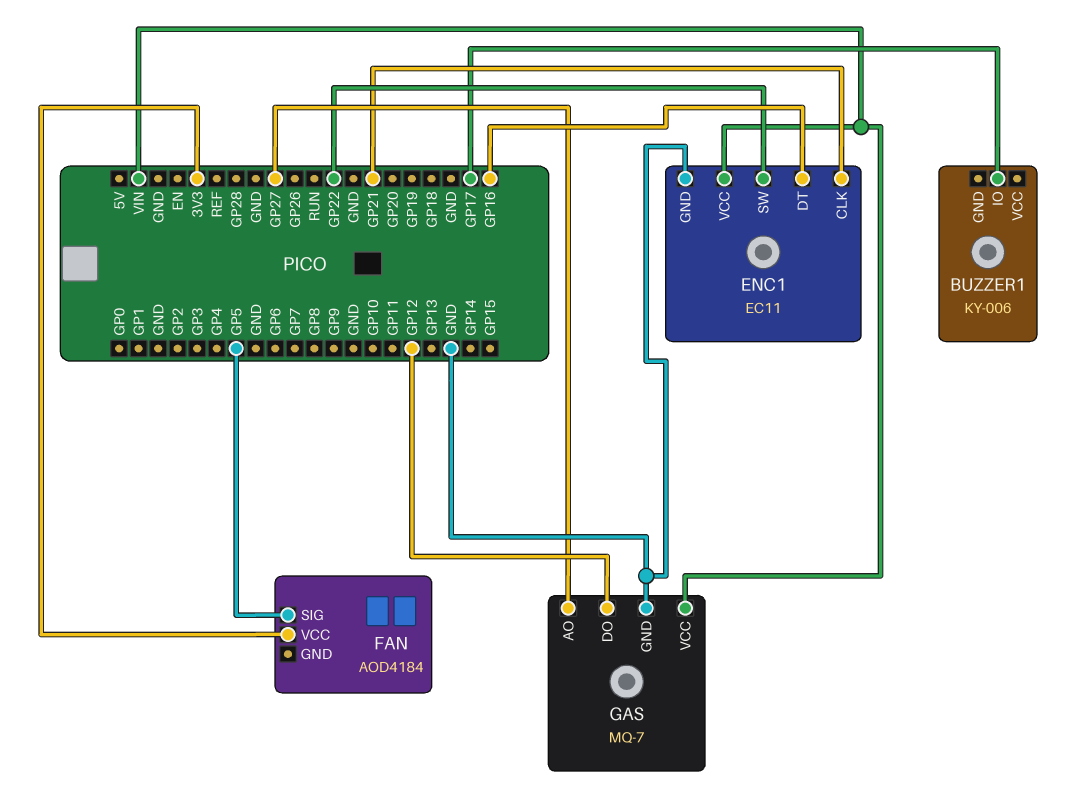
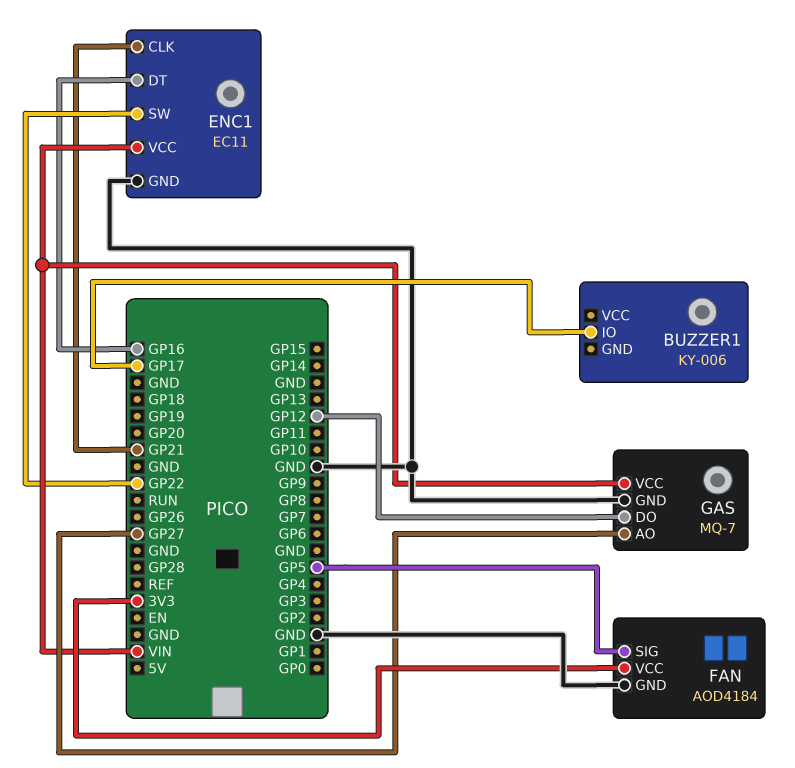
FAN pin GND: none -> GND

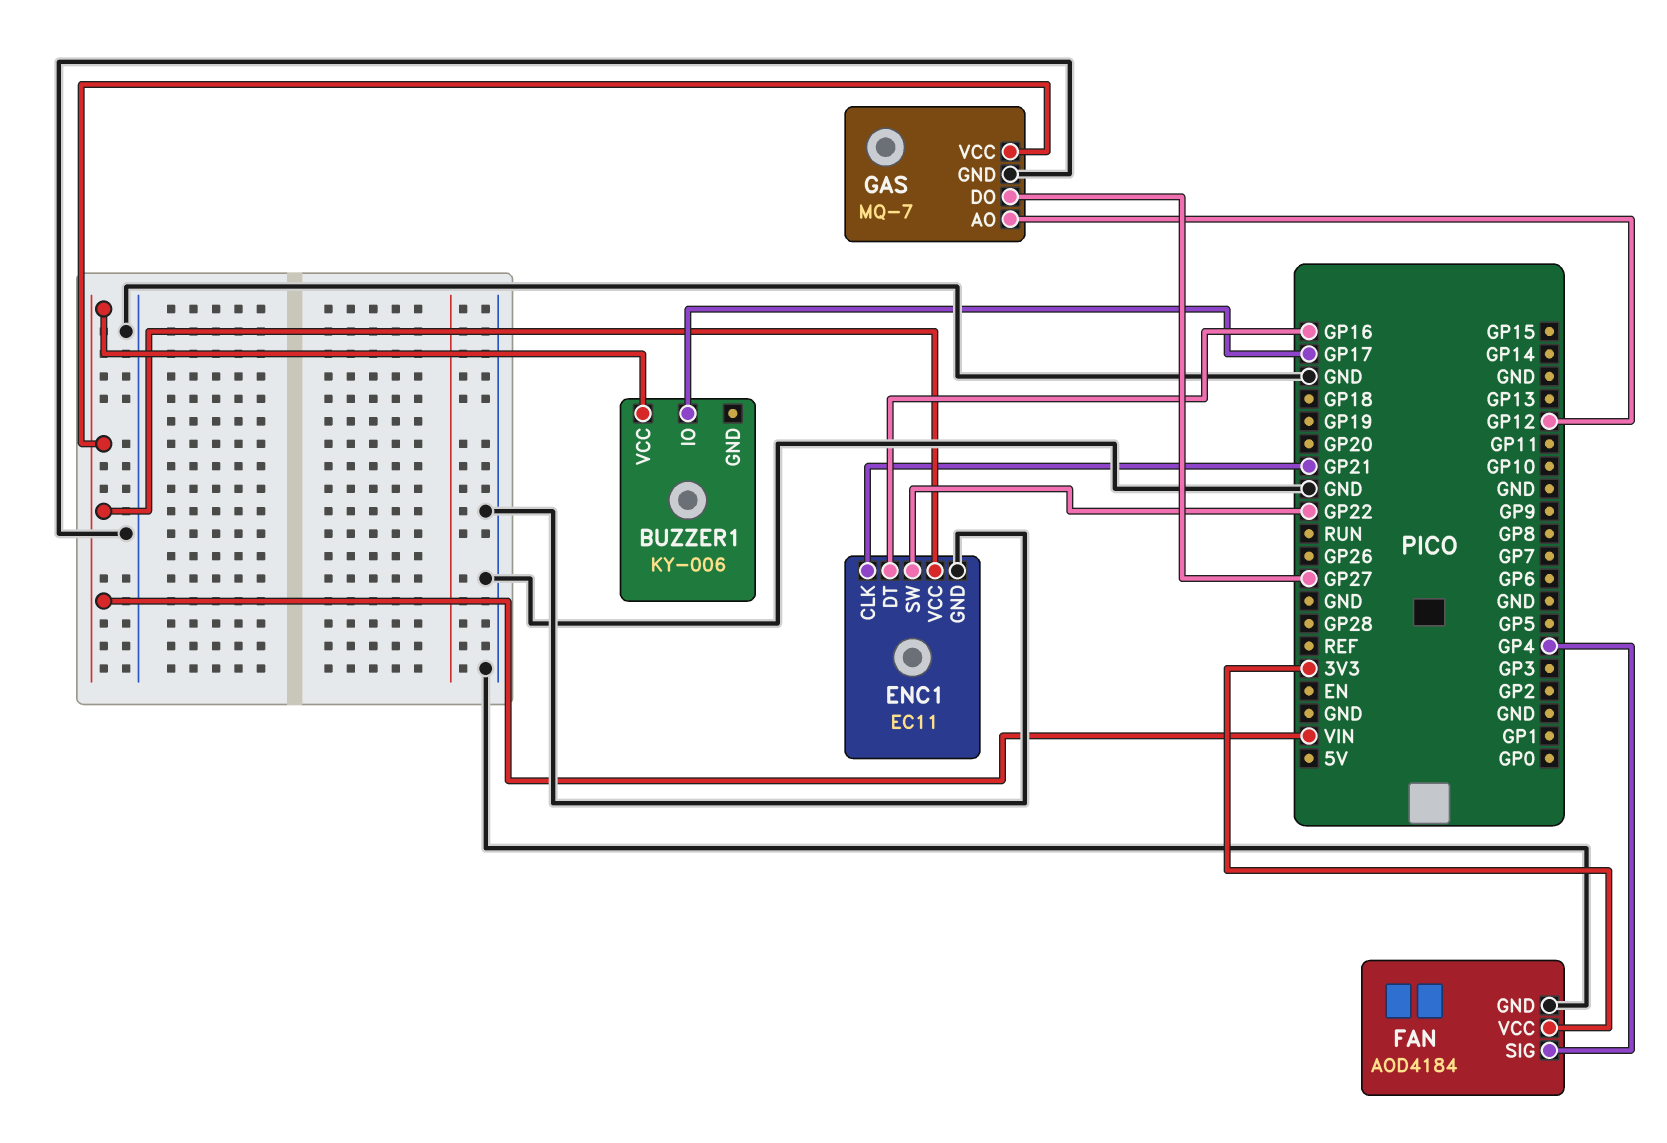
BUZZER1 pin VCC: none -> VIN
FAN pin SIG: GP5 -> GP4
GAS pin AO: GP27 -> GP12
GAS pin DO: GP12 -> GP27

